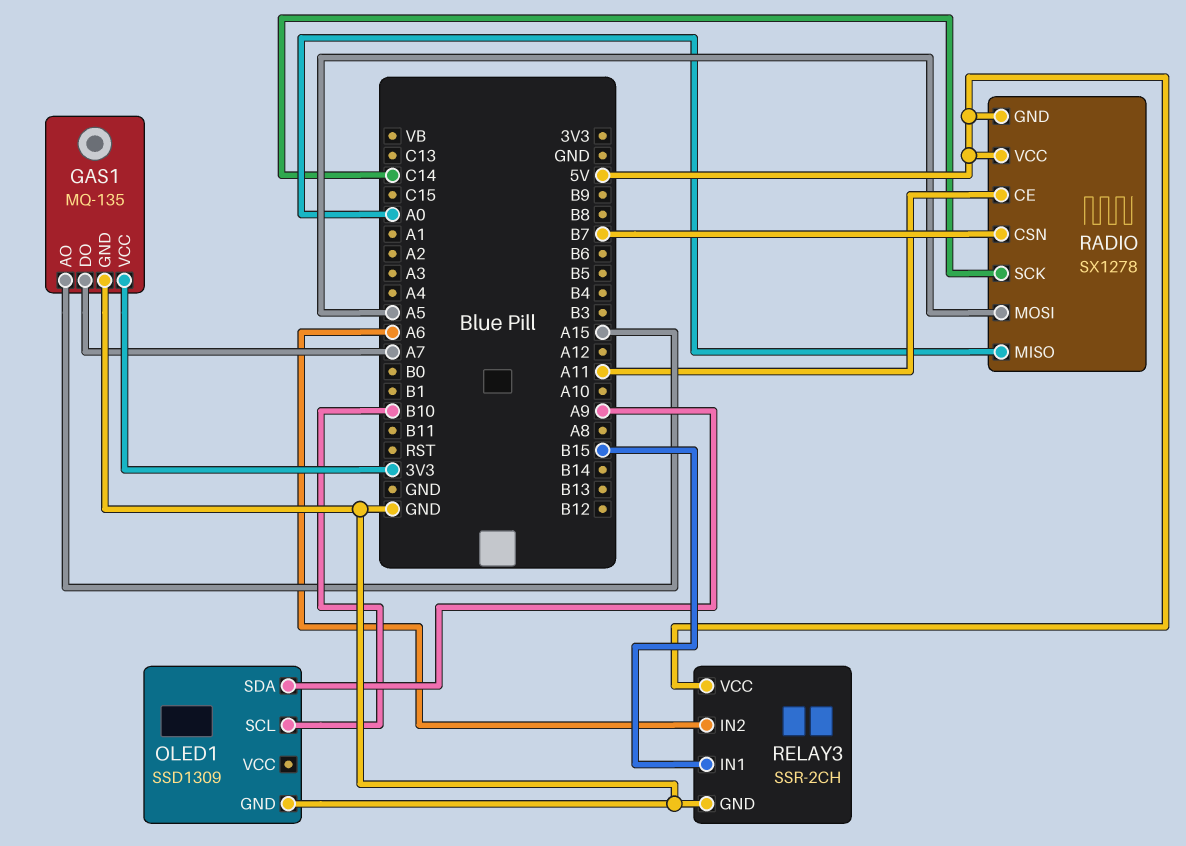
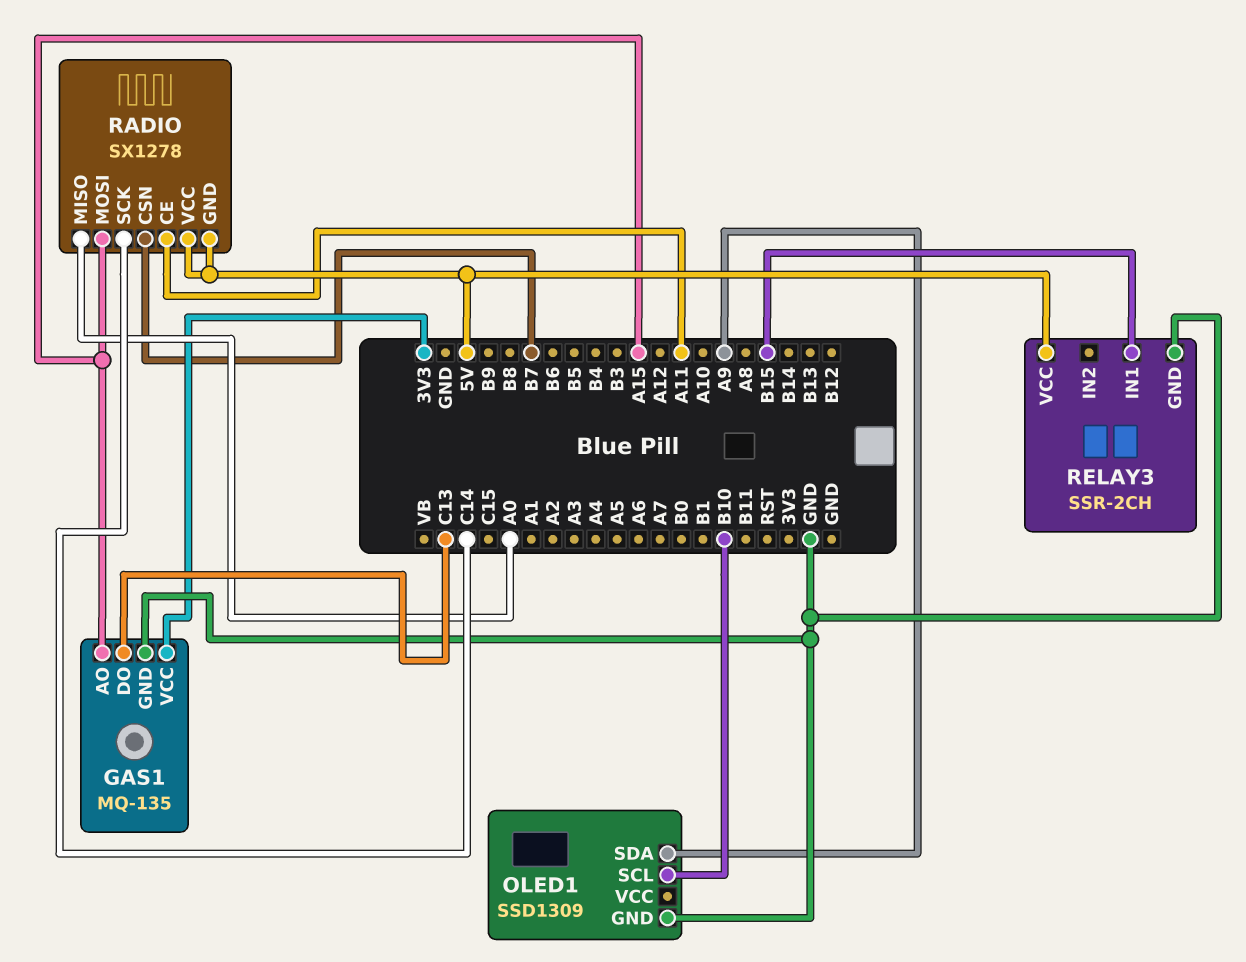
GAS1 pin DO: A7 -> C13
RADIO pin MOSI: A5 -> A15
RELAY3 pin IN2: A6 -> none

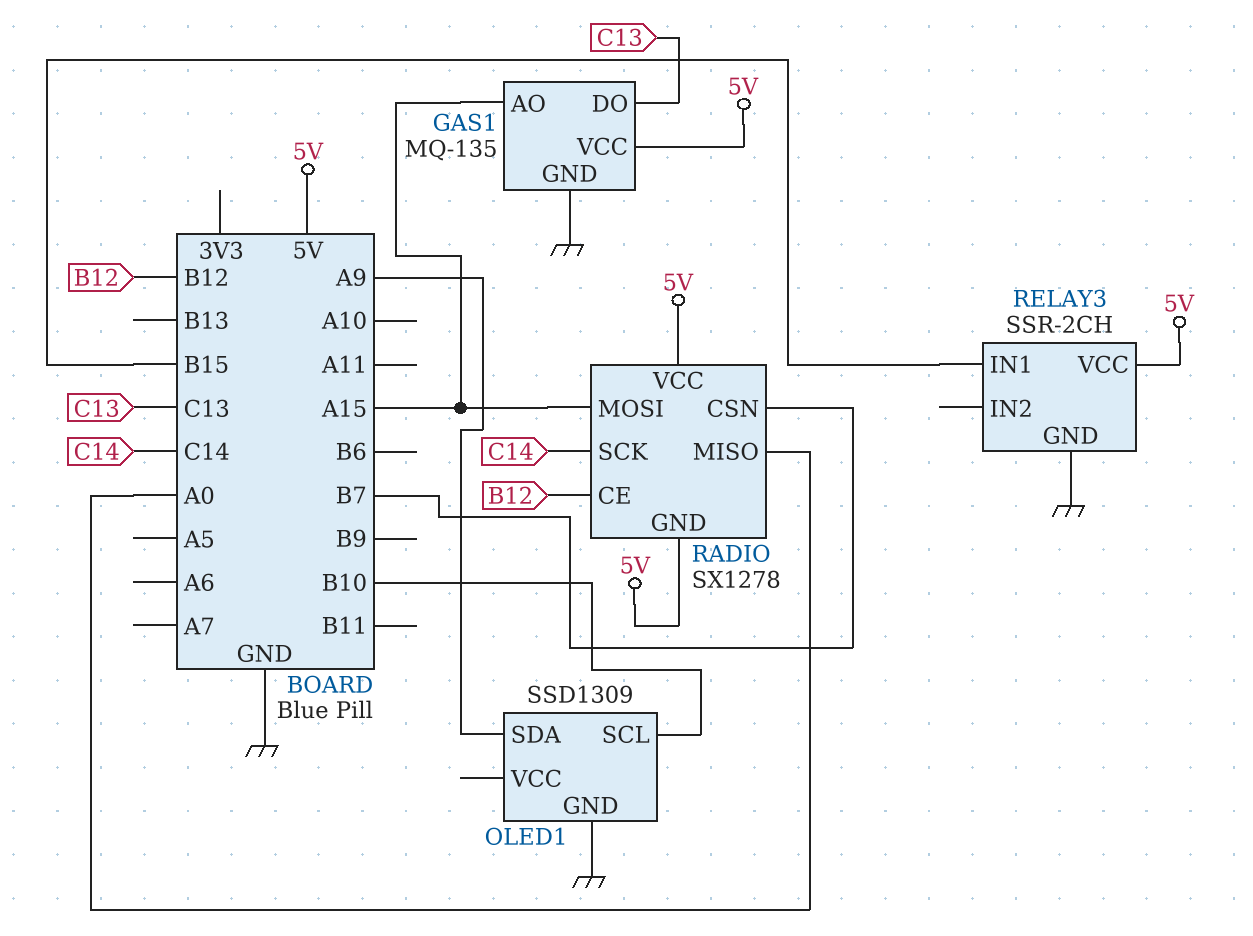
GAS1 pin VCC: 3V3 -> 5V
RADIO pin CE: A11 -> B12

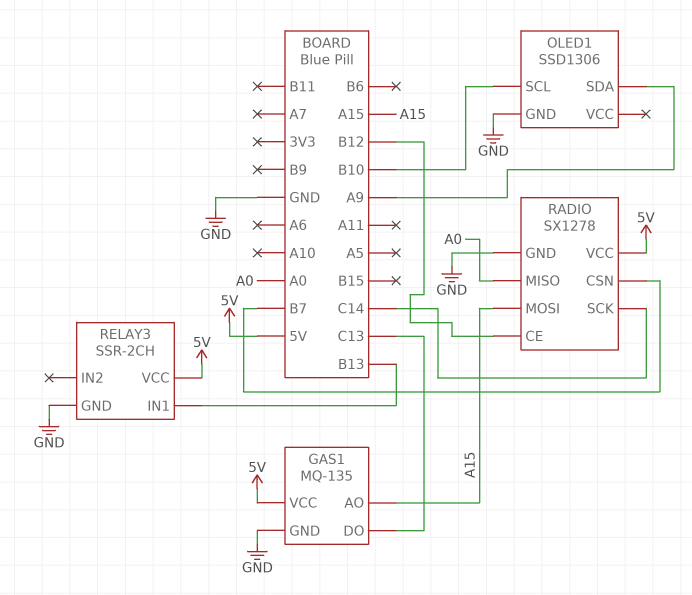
OLED1: SSD1309 -> SSD1306
RADIO pin GND: 5V -> GND
RELAY3 pin IN1: B15 -> B13

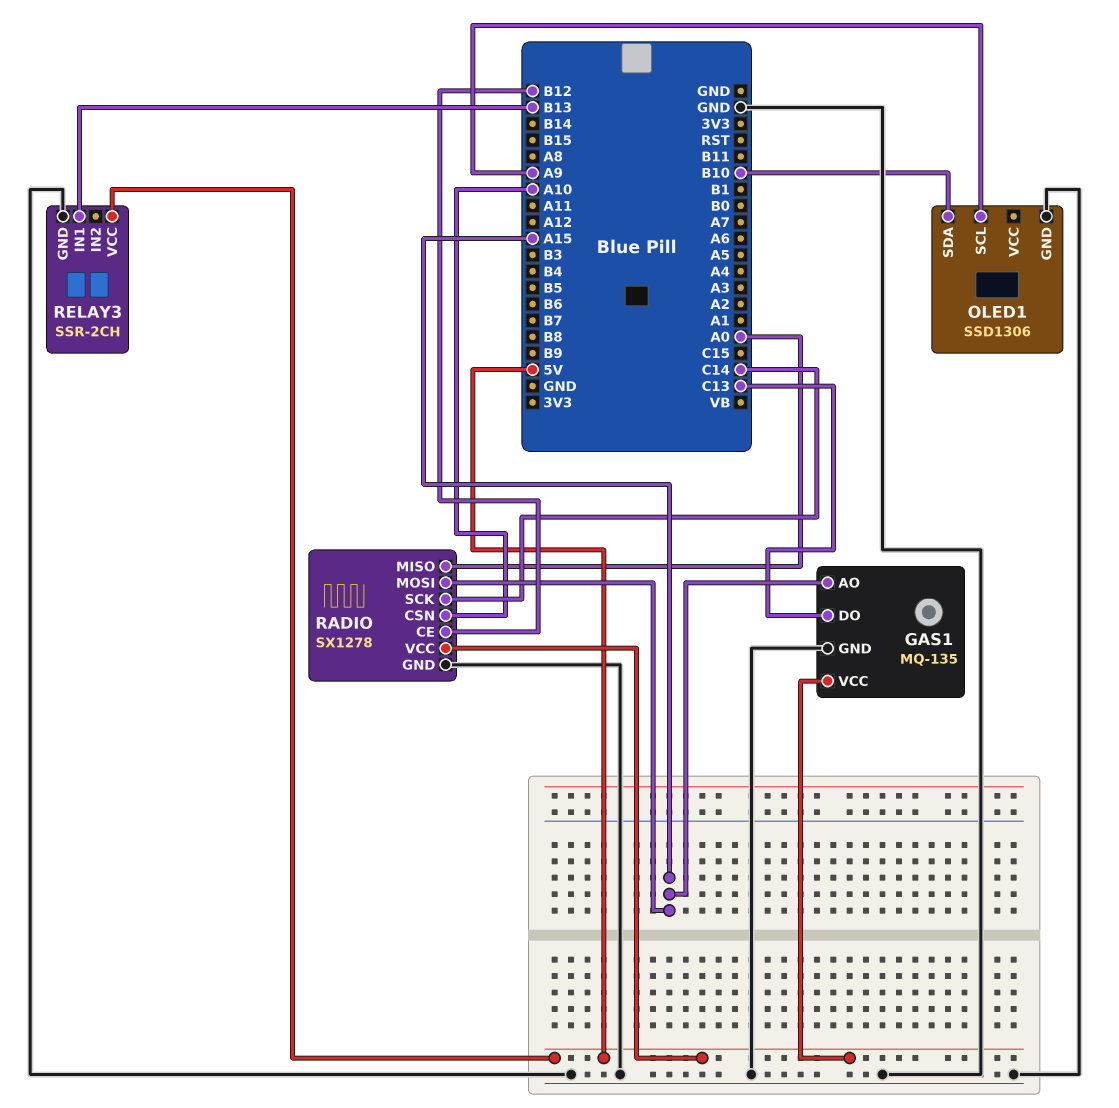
OLED1 pin SCL: B10 -> A9
OLED1 pin SDA: A9 -> B10
RADIO pin CSN: B7 -> A10

